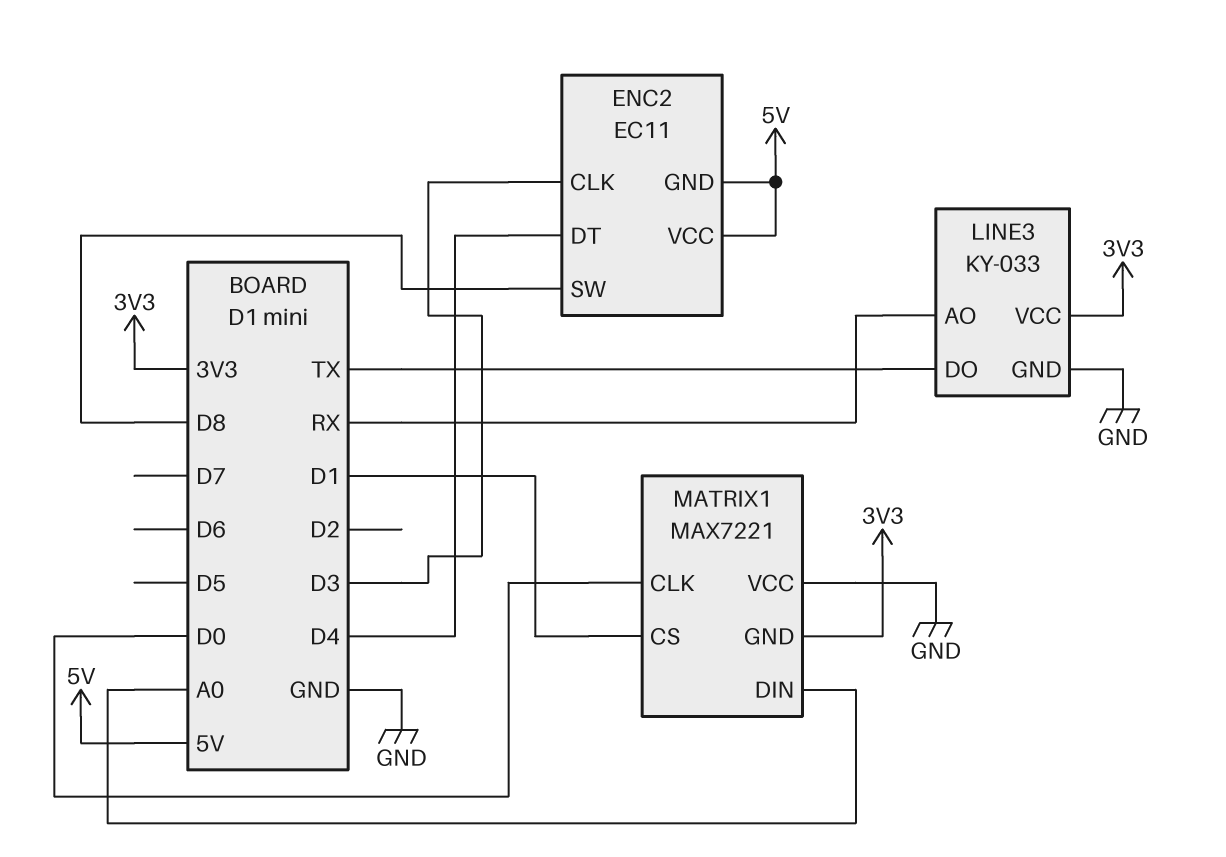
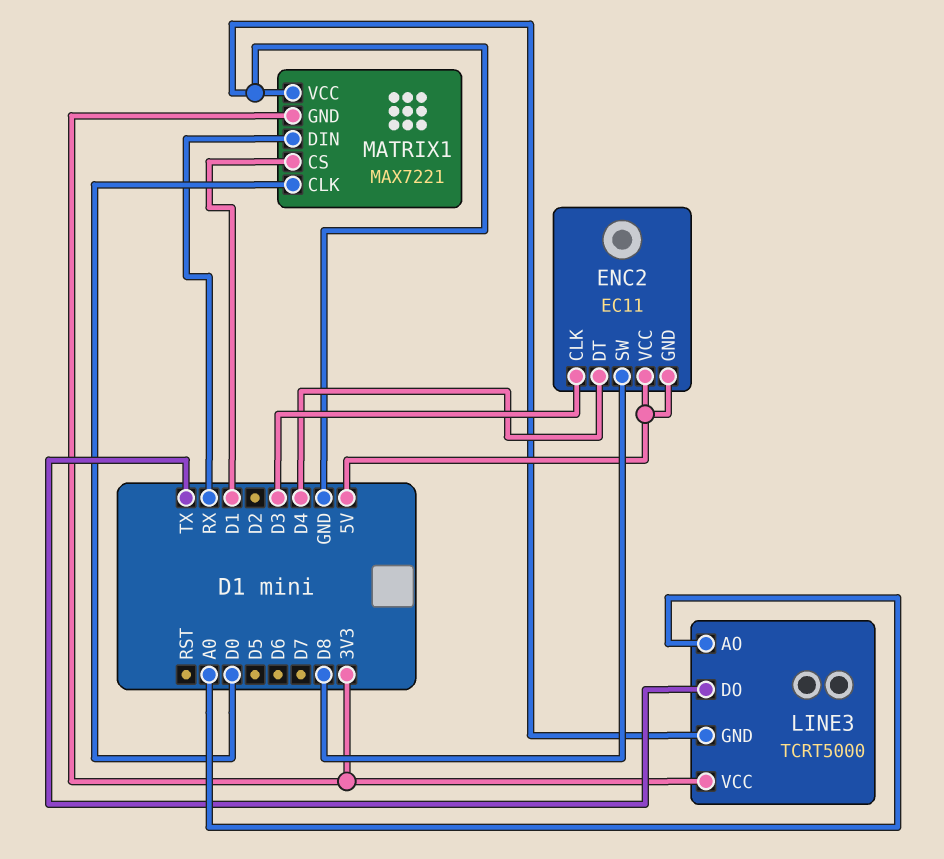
LINE3: KY-033 -> TCRT5000
LINE3 pin AO: RX -> A0
MATRIX1 pin DIN: A0 -> RX

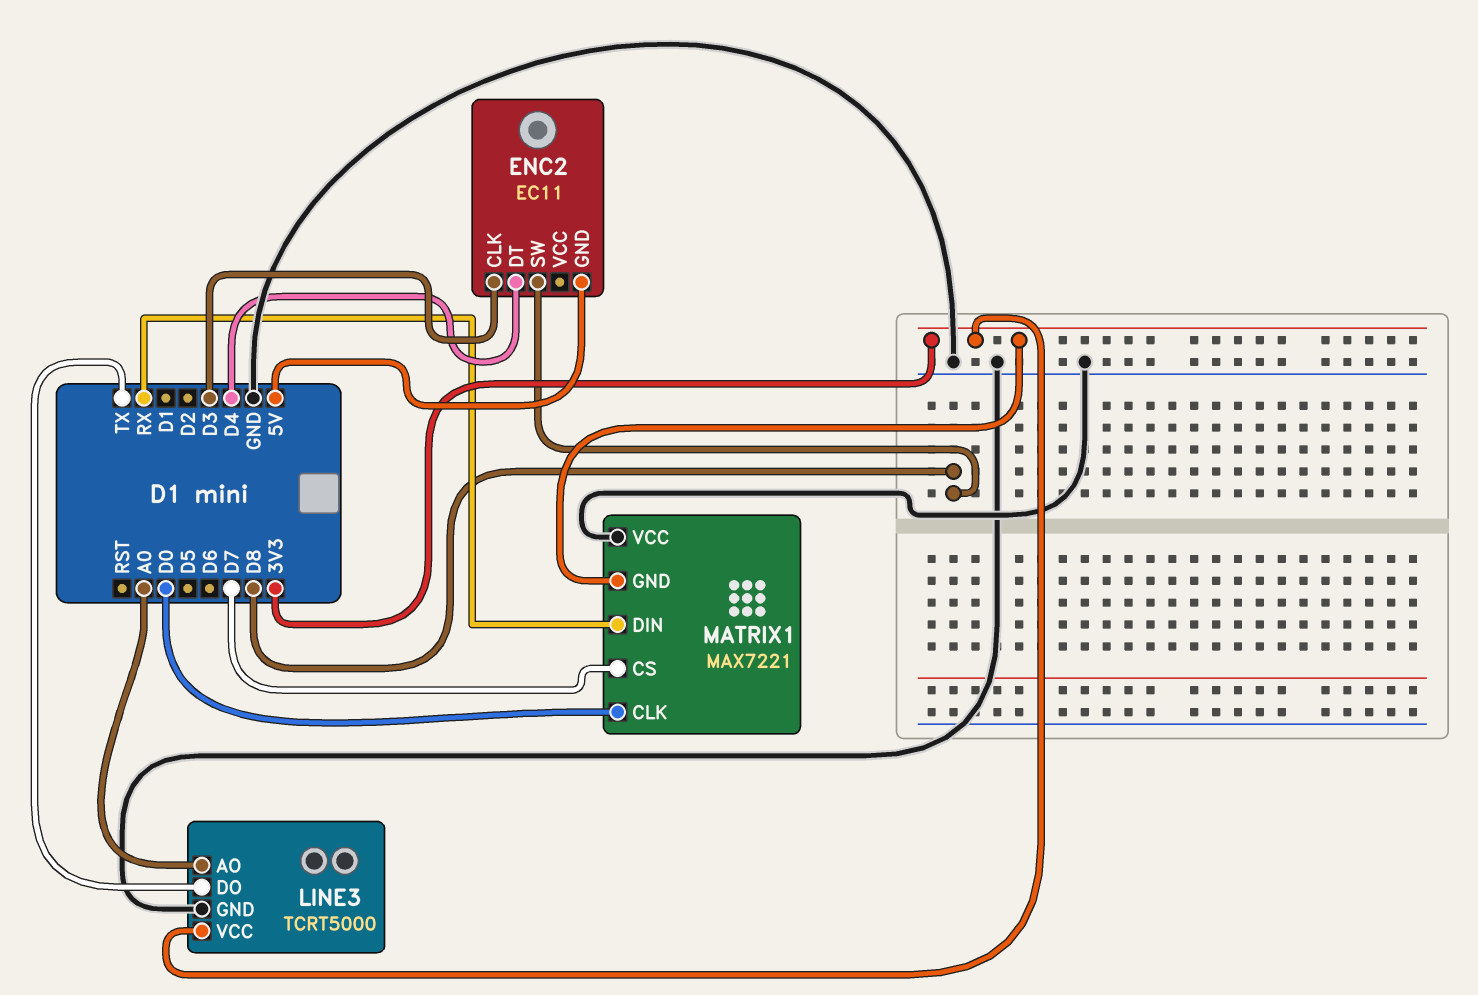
ENC2 pin VCC: 5V -> none
MATRIX1 pin CS: D1 -> D7

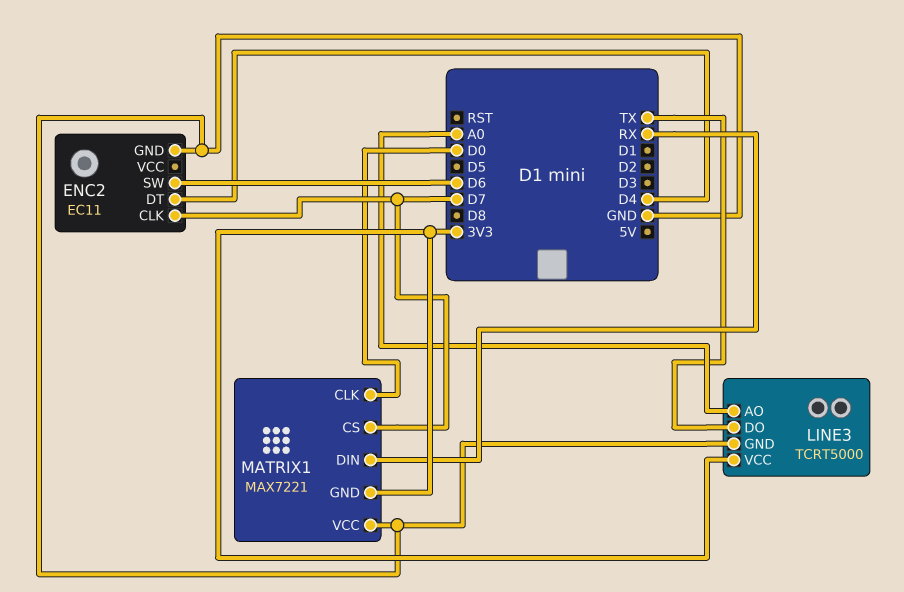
ENC2 pin CLK: D3 -> D7
ENC2 pin GND: 5V -> GND
ENC2 pin SW: D8 -> D6

